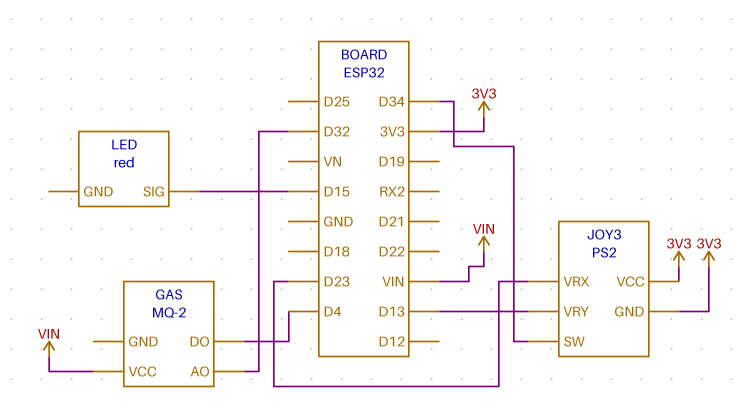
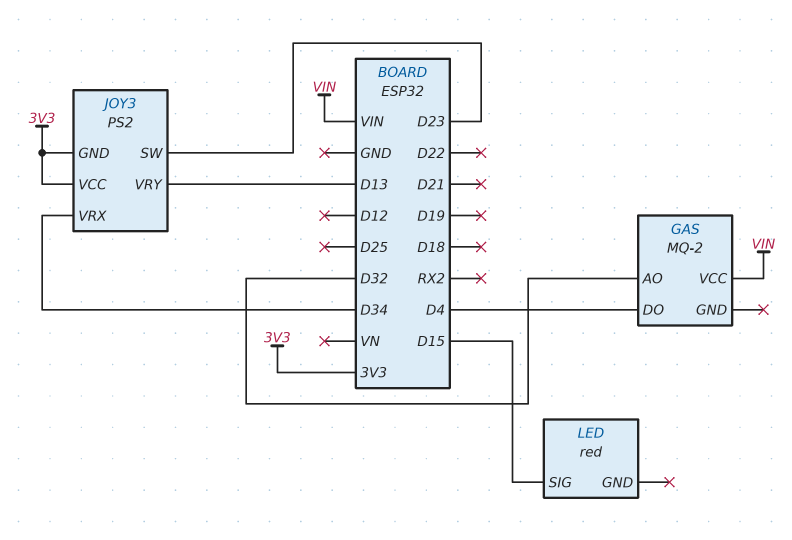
JOY3 pin SW: D34 -> D23
JOY3 pin VRX: D23 -> D34

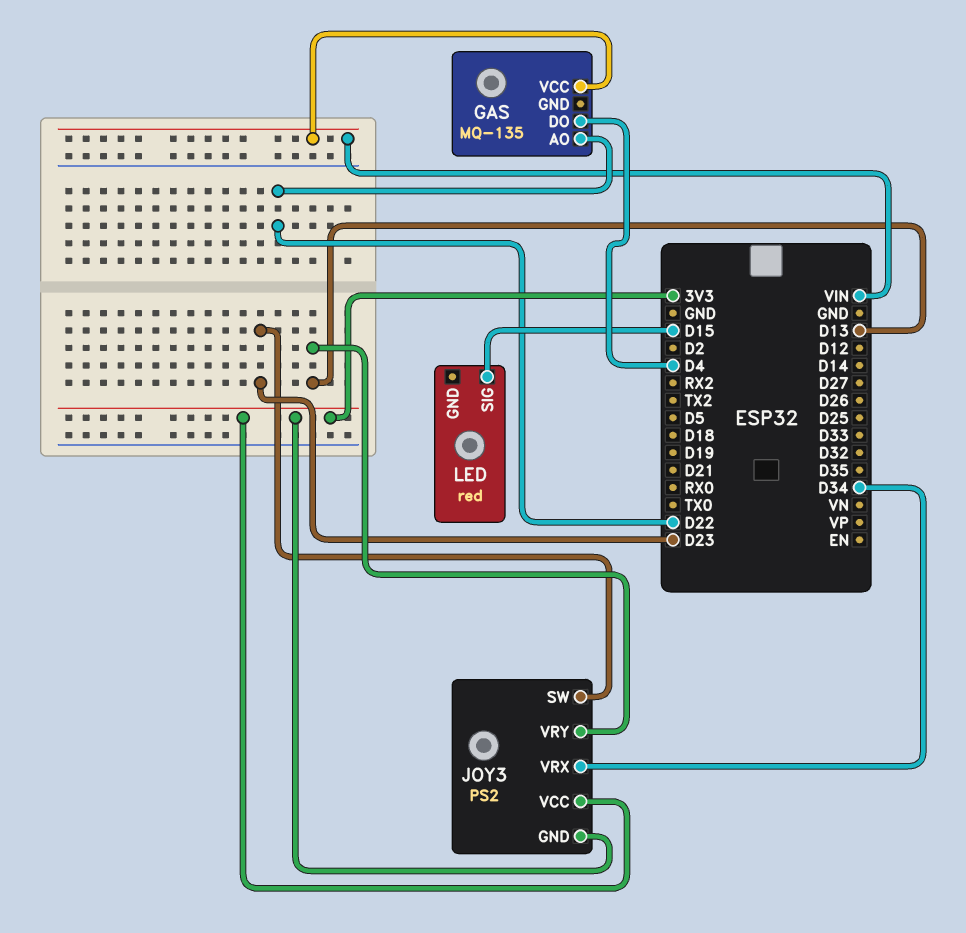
GAS: MQ-2 -> MQ-135
GAS pin AO: D32 -> D22

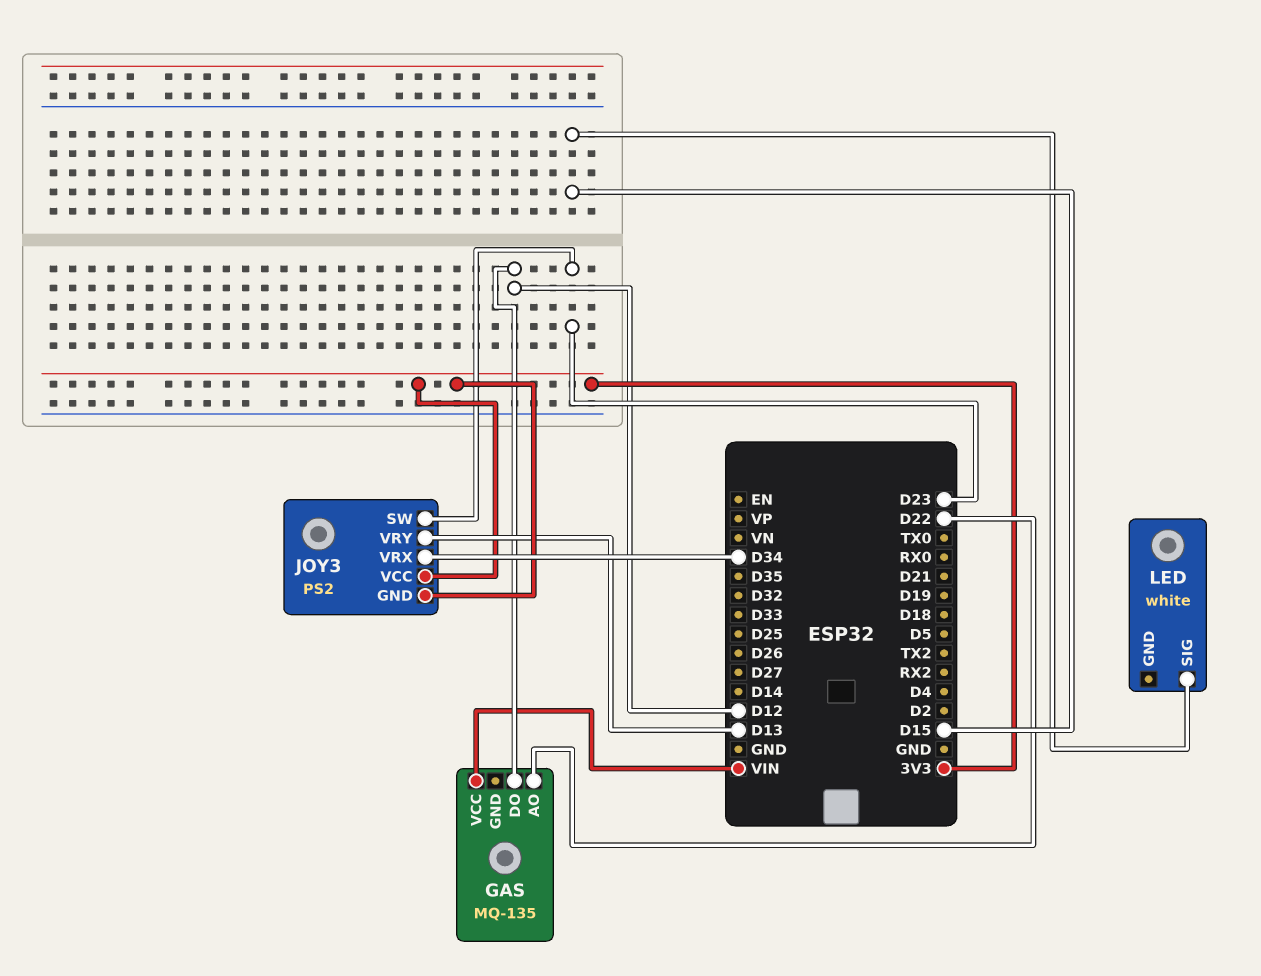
GAS pin DO: D4 -> D12
LED: red -> white

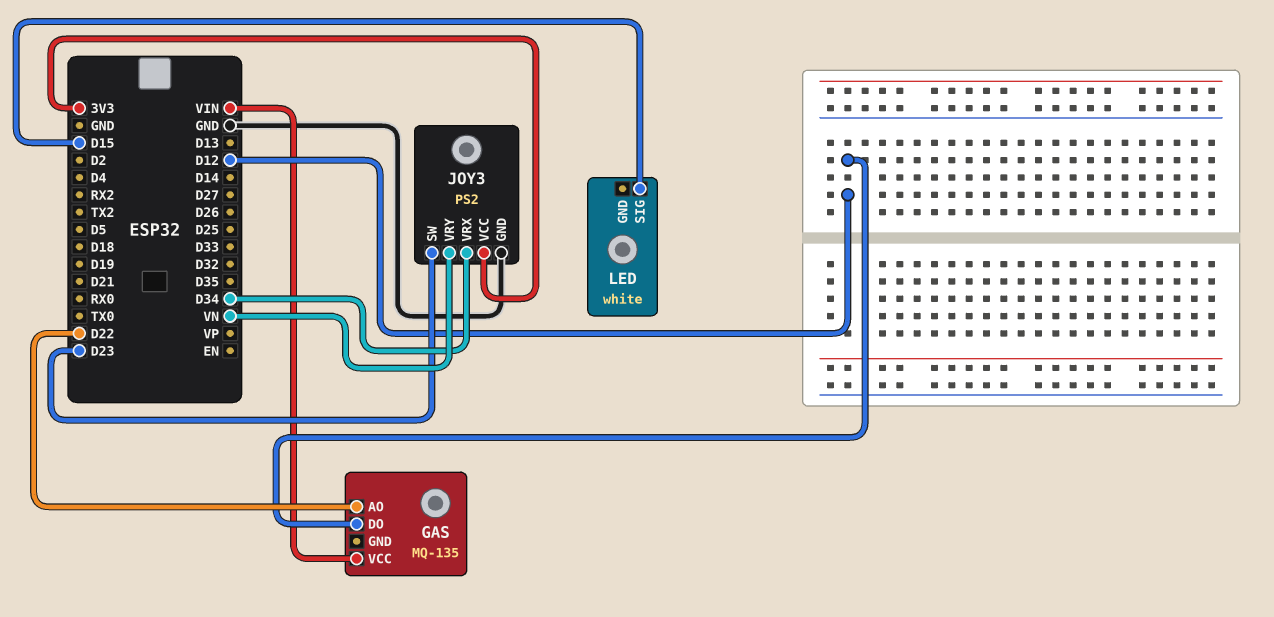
JOY3 pin GND: 3V3 -> GND
JOY3 pin VRY: D13 -> VN

